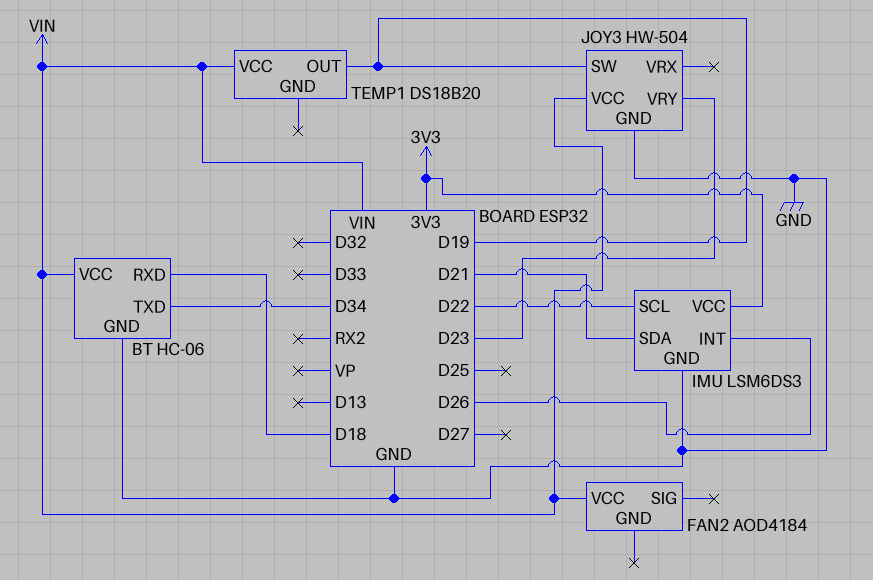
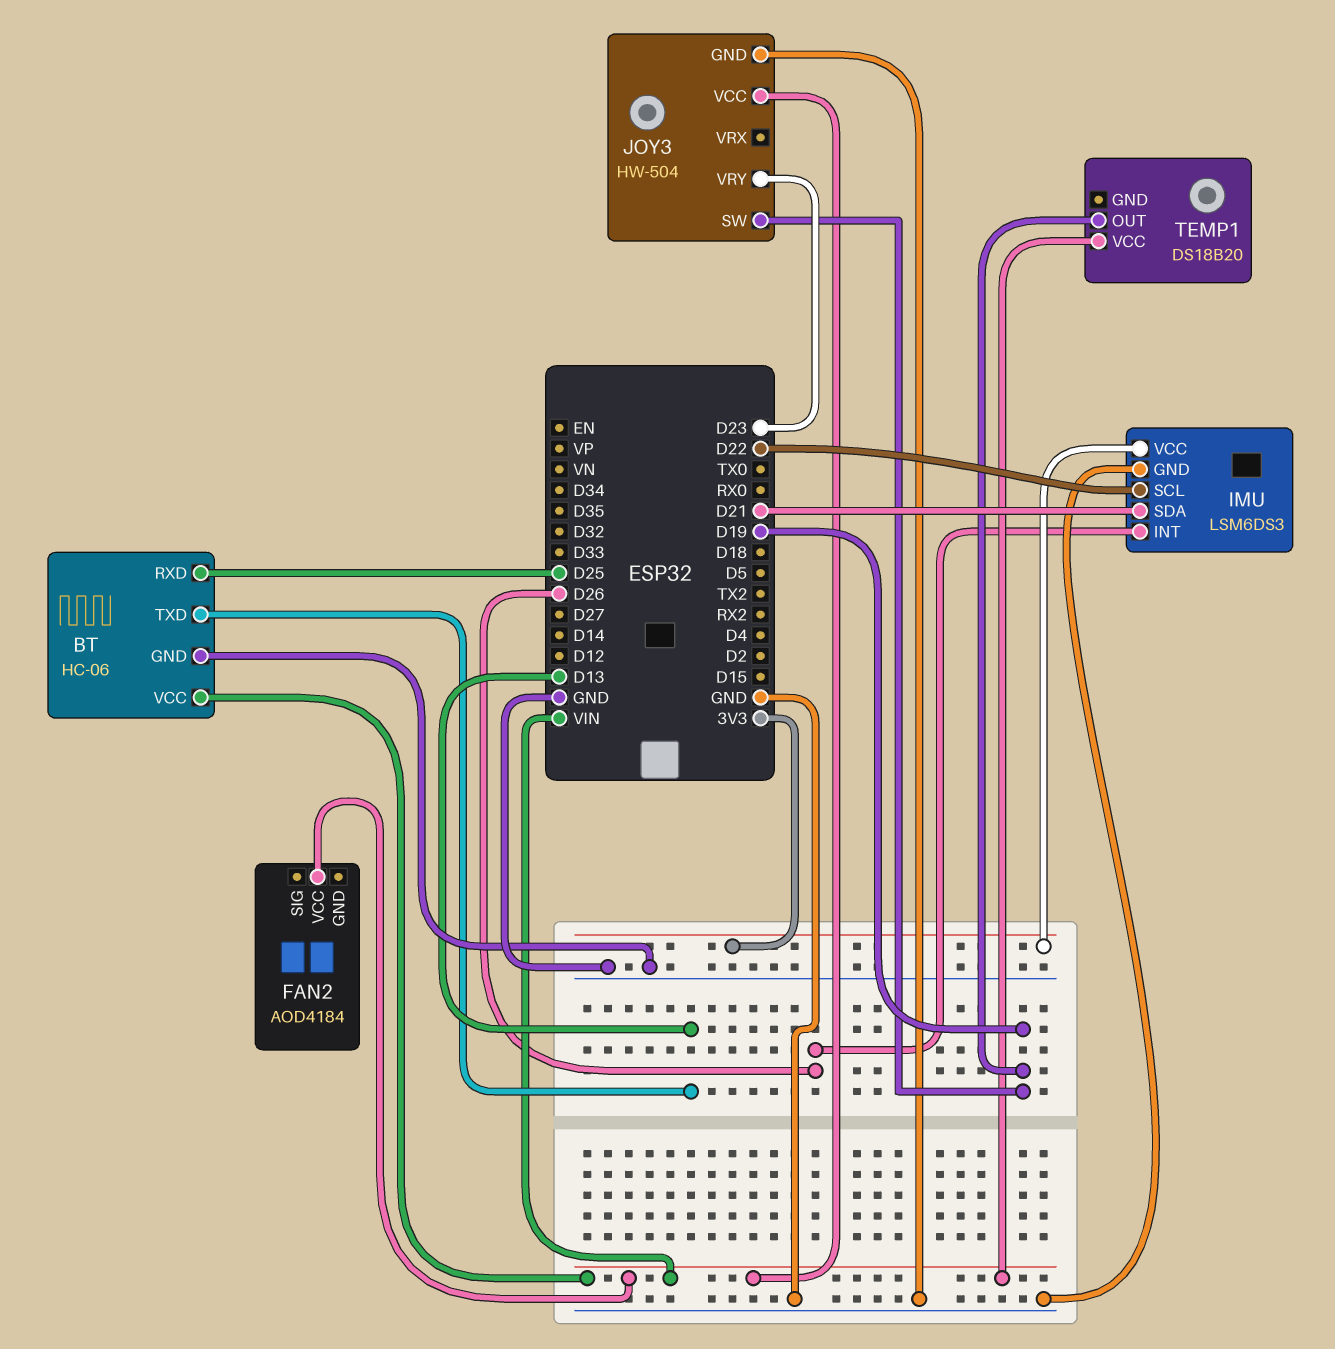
BT pin RXD: D18 -> D25
BT pin TXD: D34 -> D13

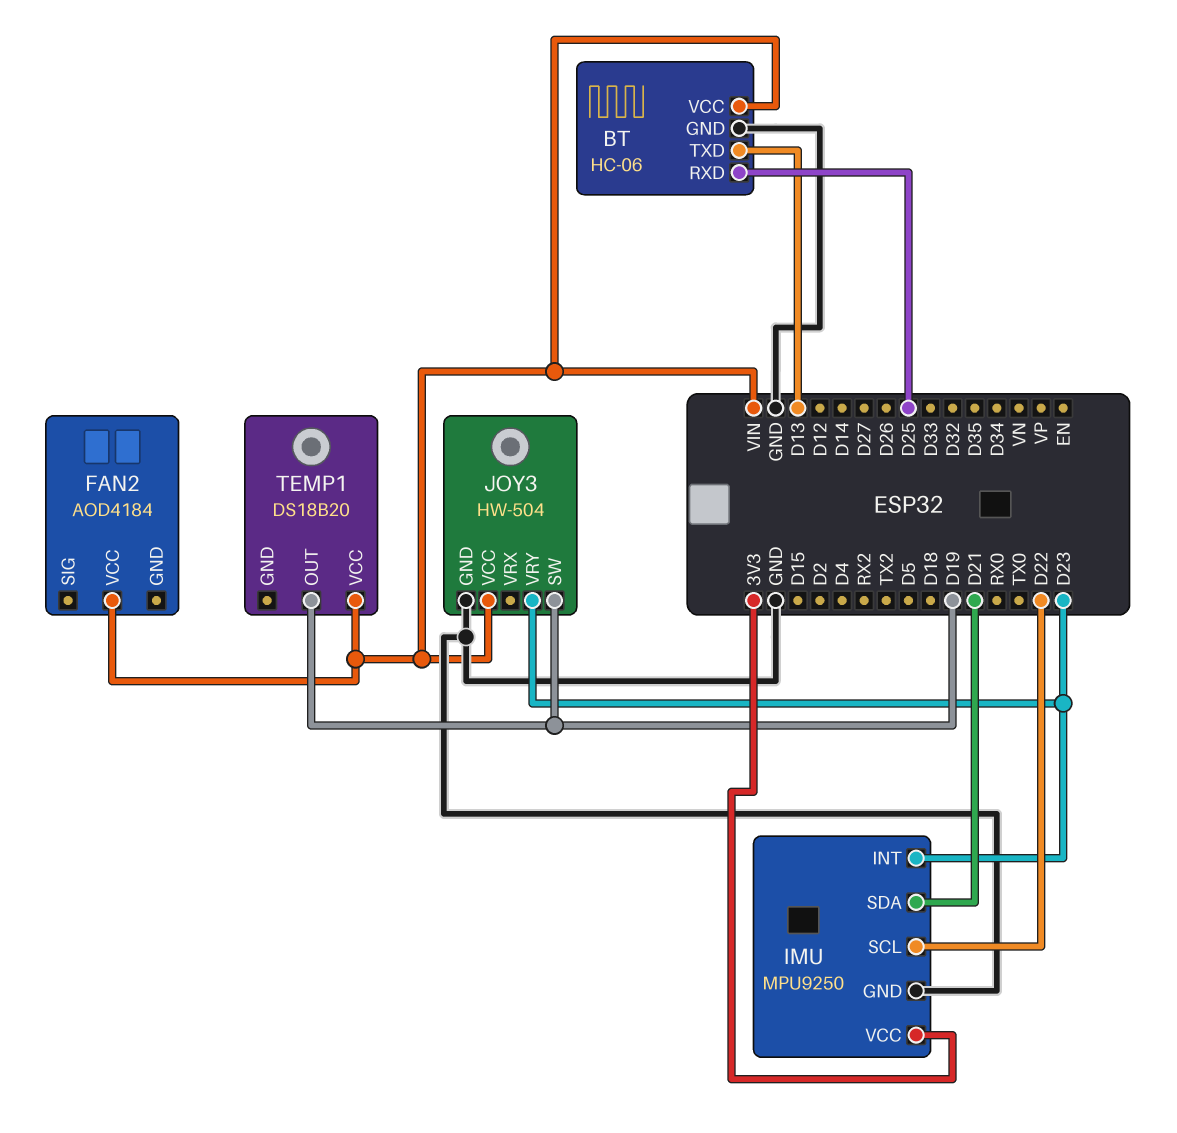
IMU: LSM6DS3 -> MPU9250
IMU pin INT: D26 -> D23

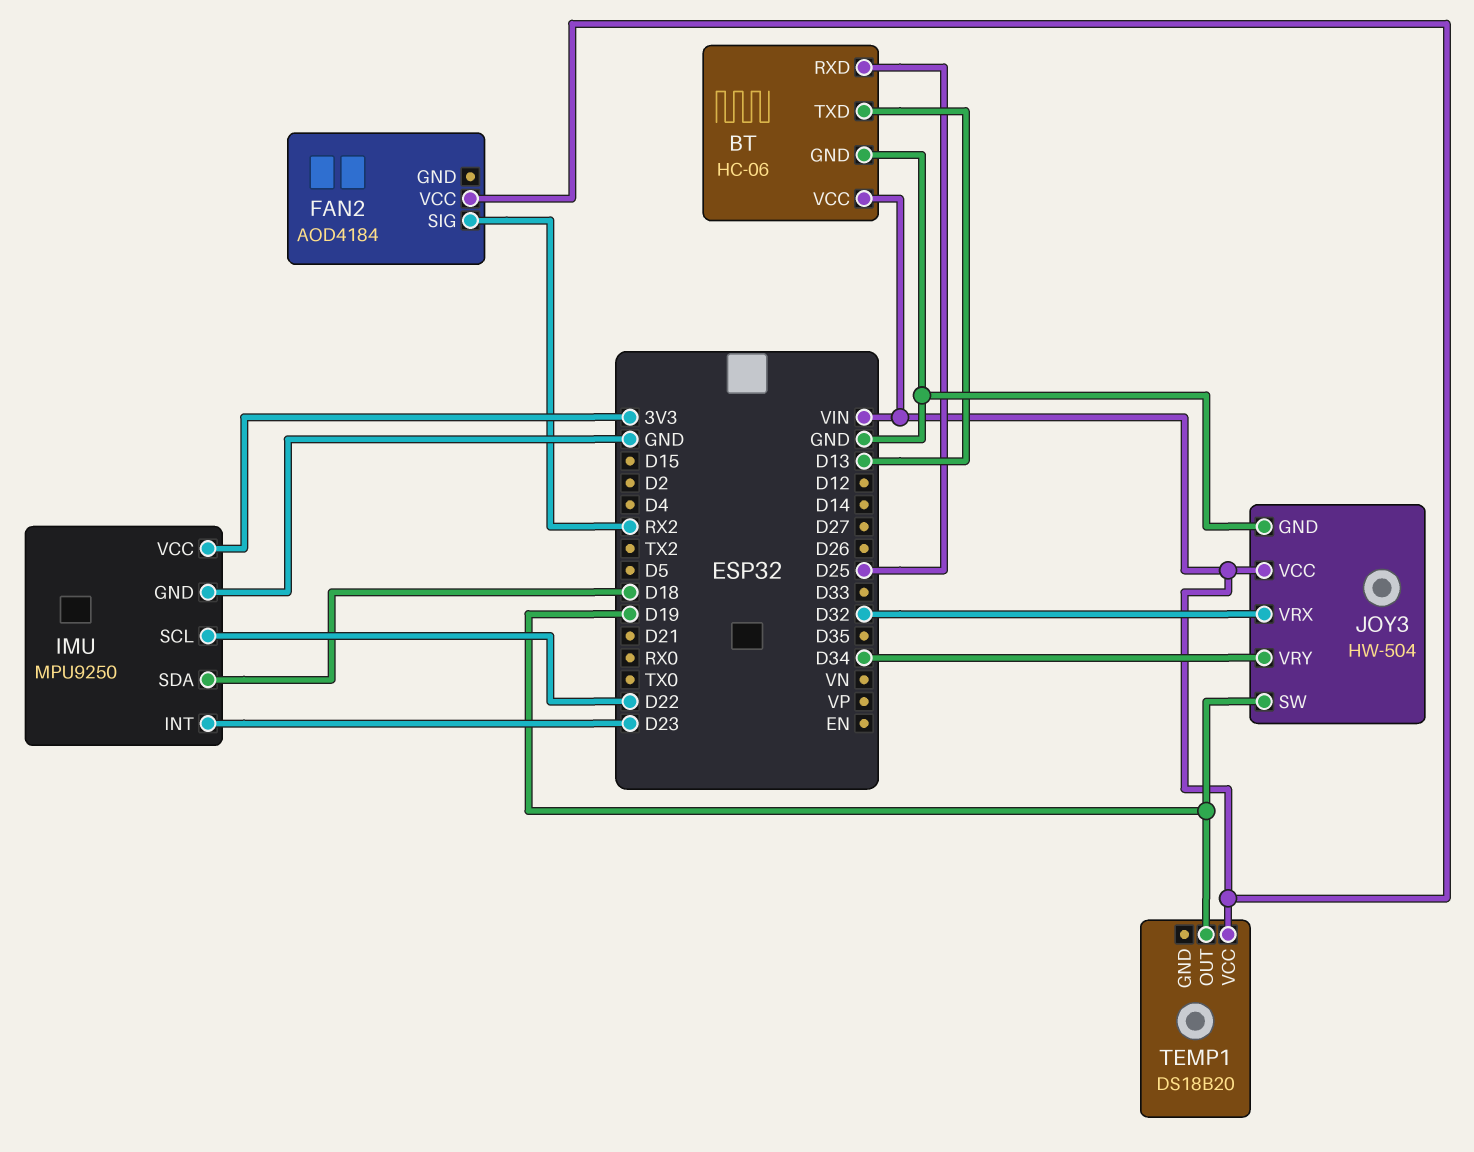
FAN2 pin SIG: none -> RX2
IMU pin SDA: D21 -> D18
JOY3 pin VRX: none -> D32
JOY3 pin VRY: D23 -> D34

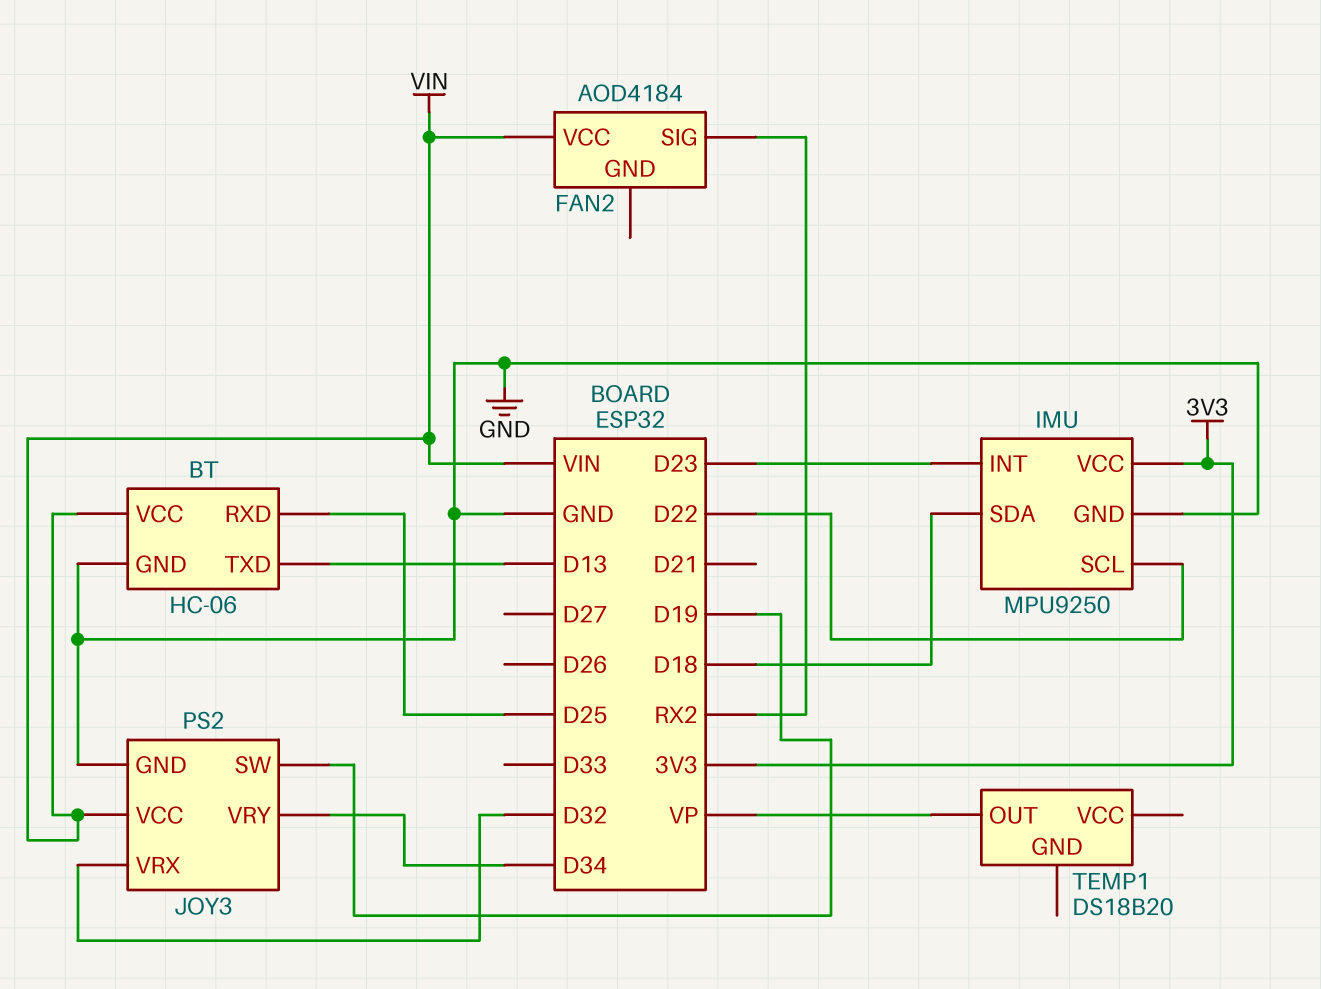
JOY3: HW-504 -> PS2
TEMP1 pin OUT: D19 -> VP
TEMP1 pin VCC: VIN -> none

